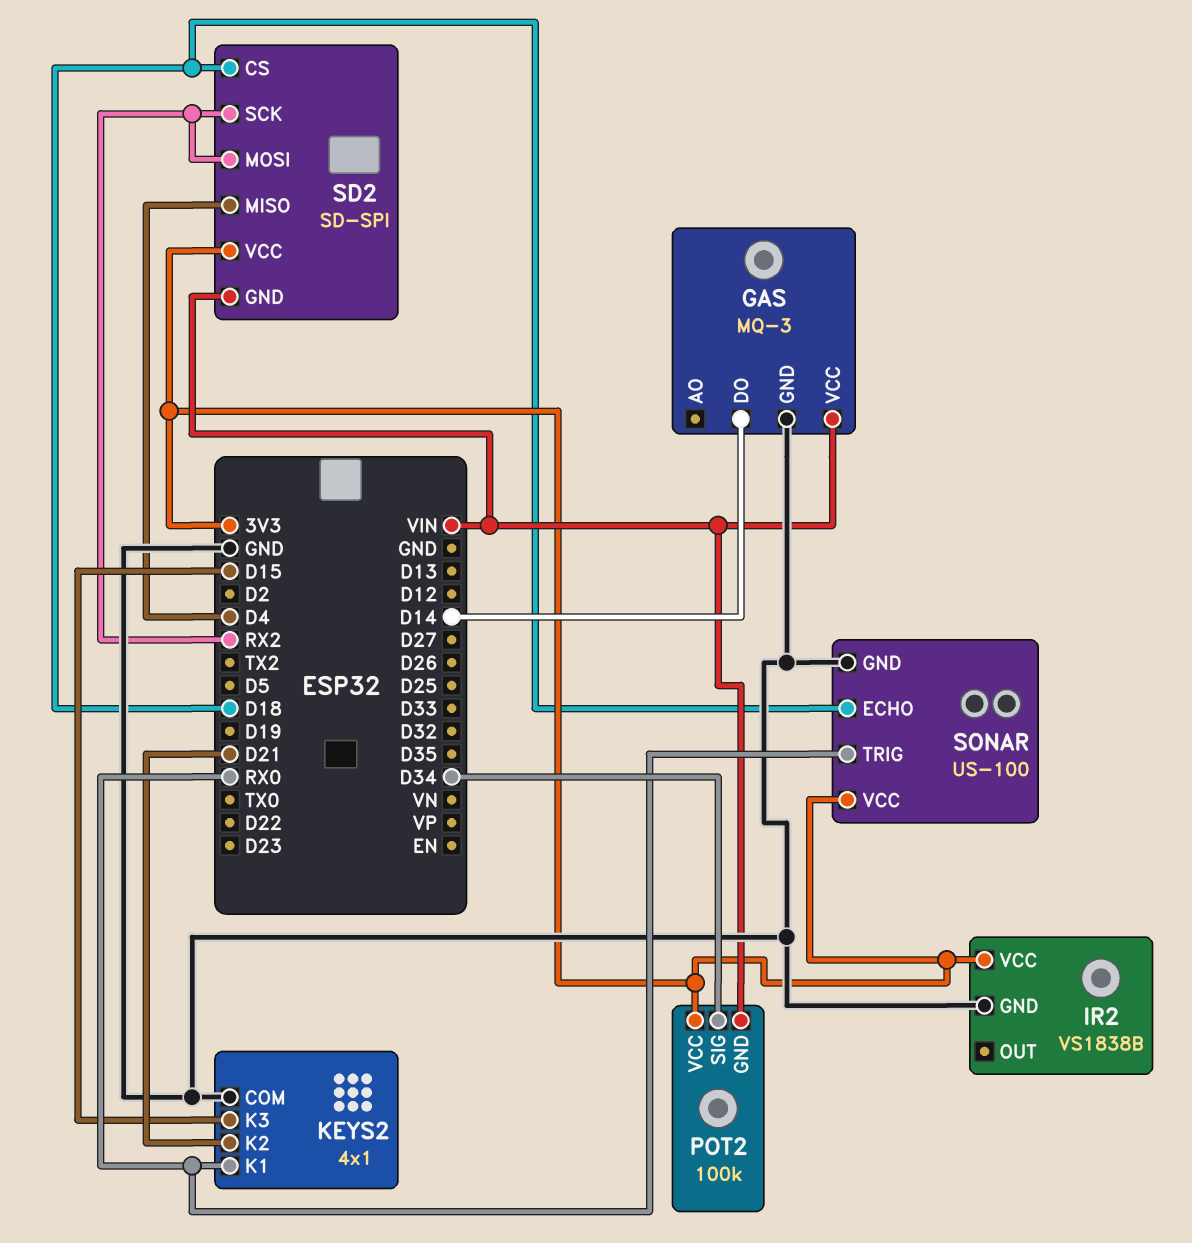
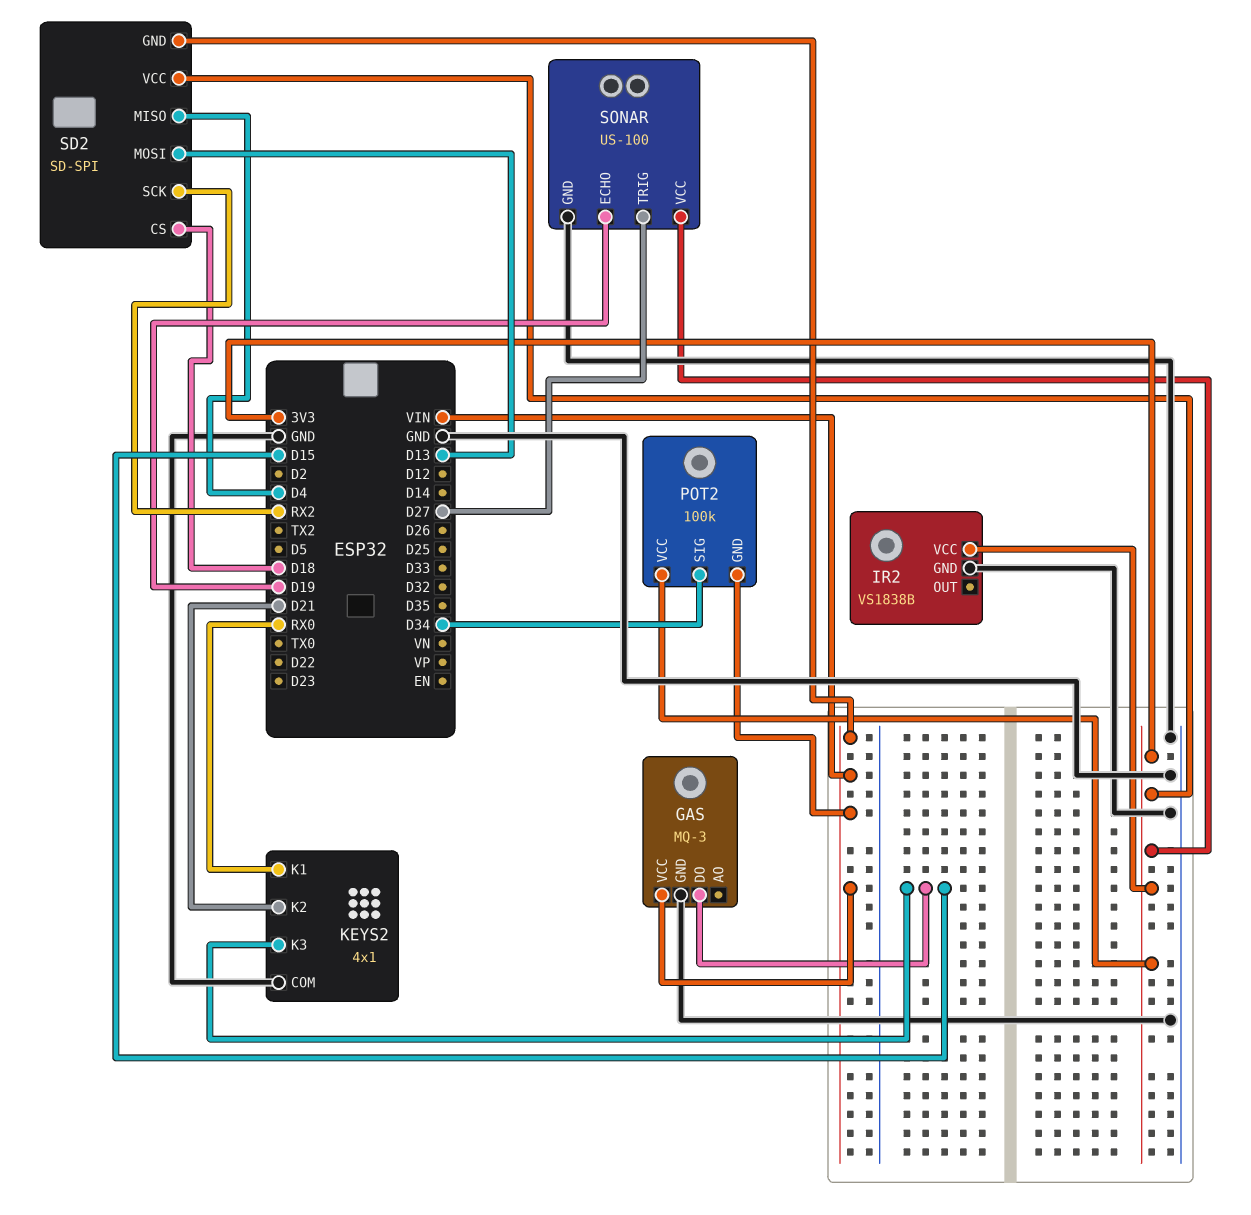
GAS pin DO: D14 -> D15
SD2 pin MOSI: RX2 -> D13
SONAR pin ECHO: D18 -> D19
SONAR pin TRIG: RX0 -> D27

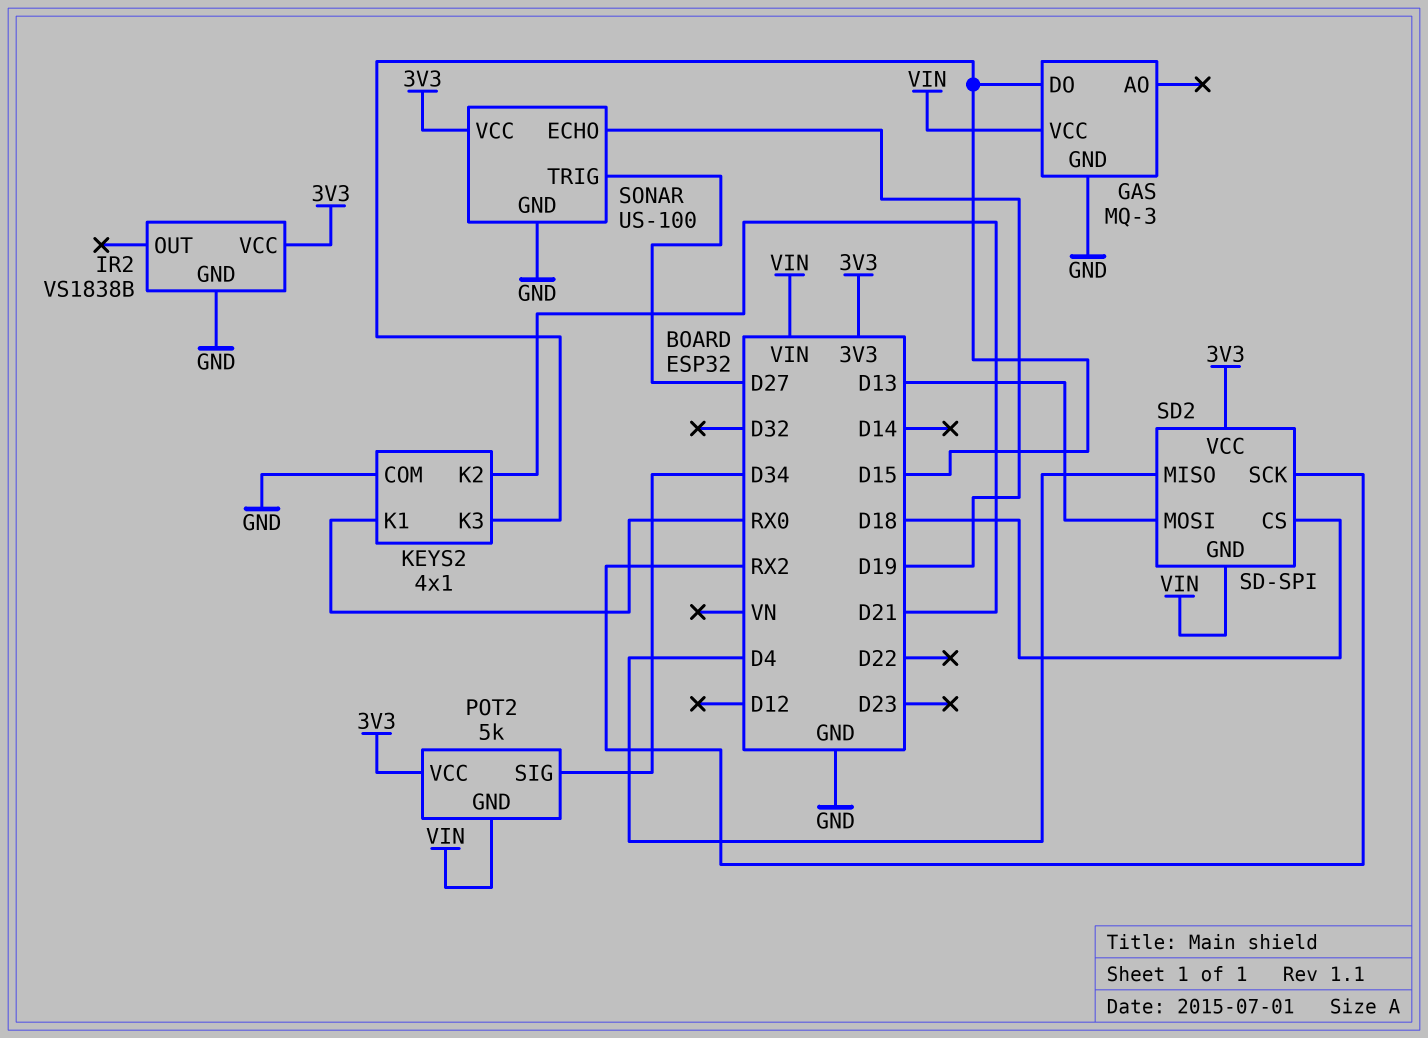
POT2: 100k -> 5k

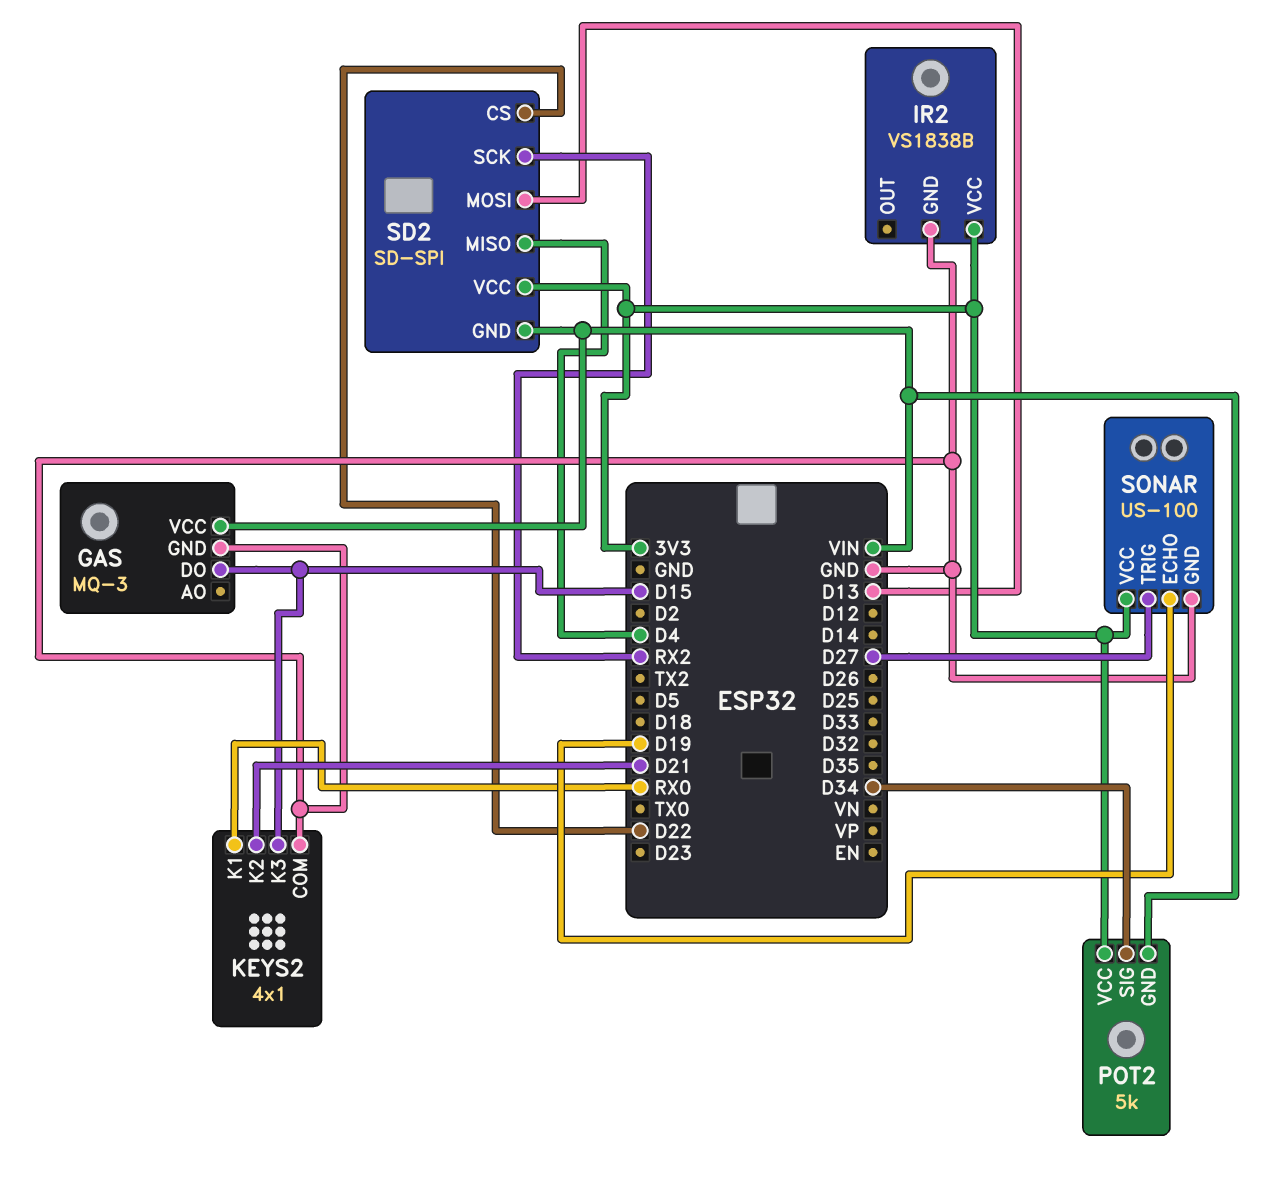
SD2 pin CS: D18 -> D22

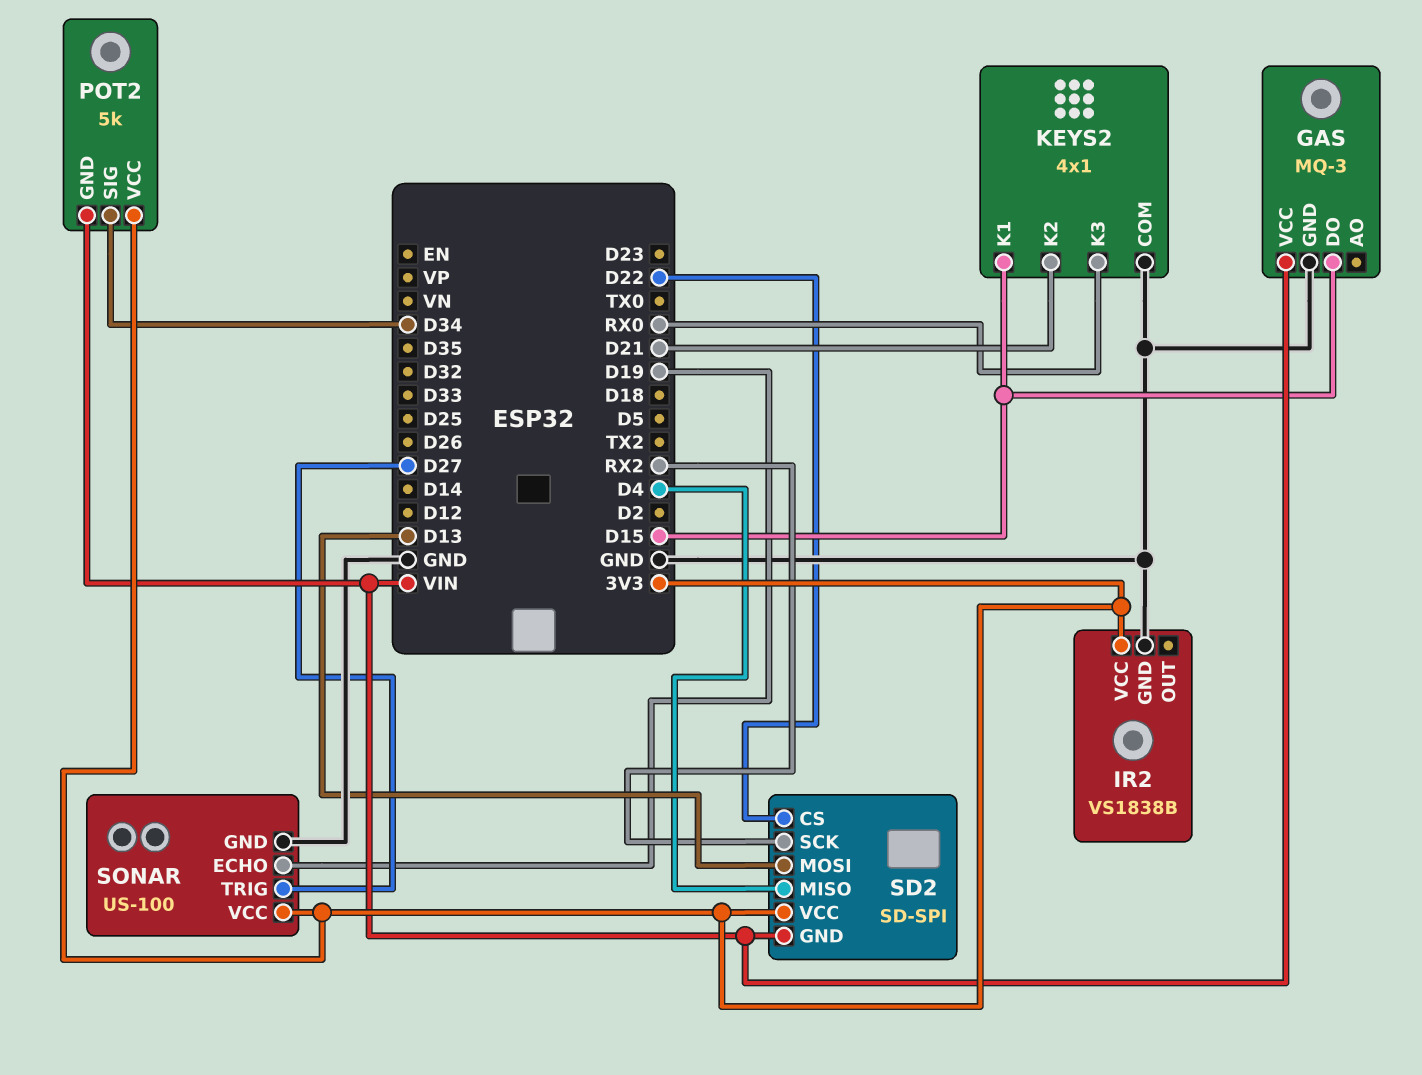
KEYS2 pin K1: RX0 -> D15
KEYS2 pin K3: D15 -> RX0

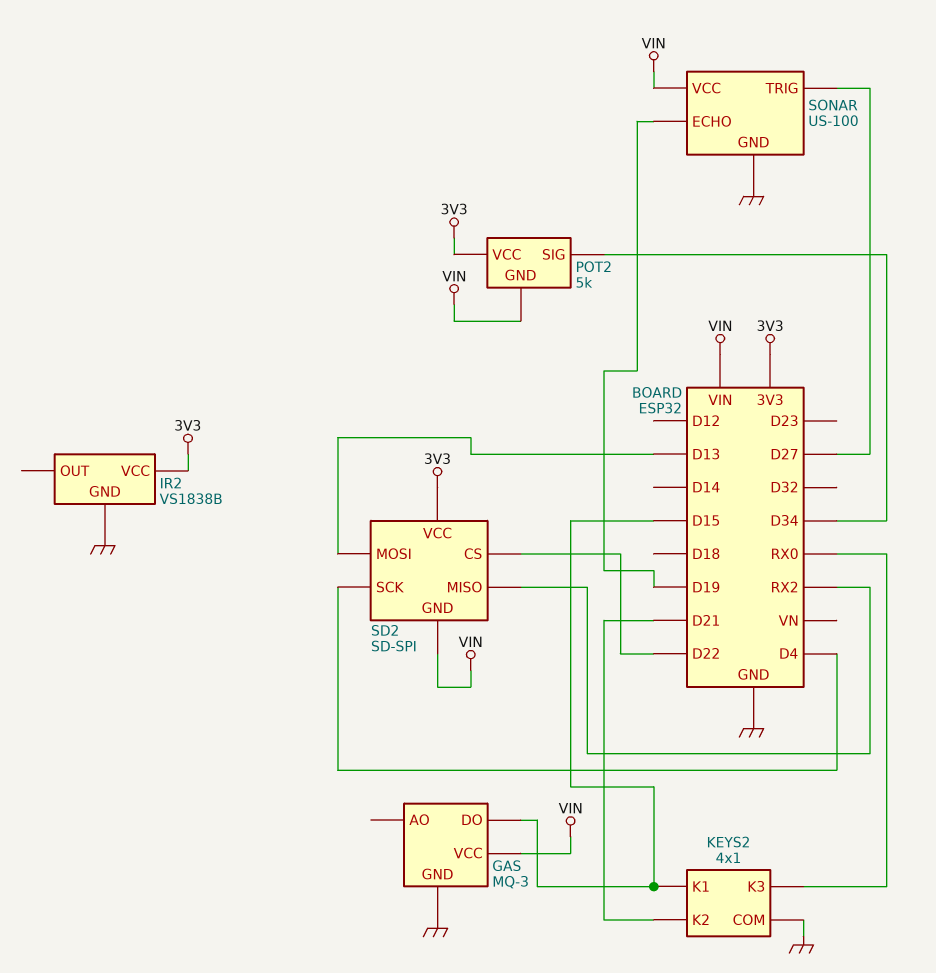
SD2 pin MISO: D4 -> RX2
SD2 pin SCK: RX2 -> D4
SONAR pin VCC: 3V3 -> VIN

